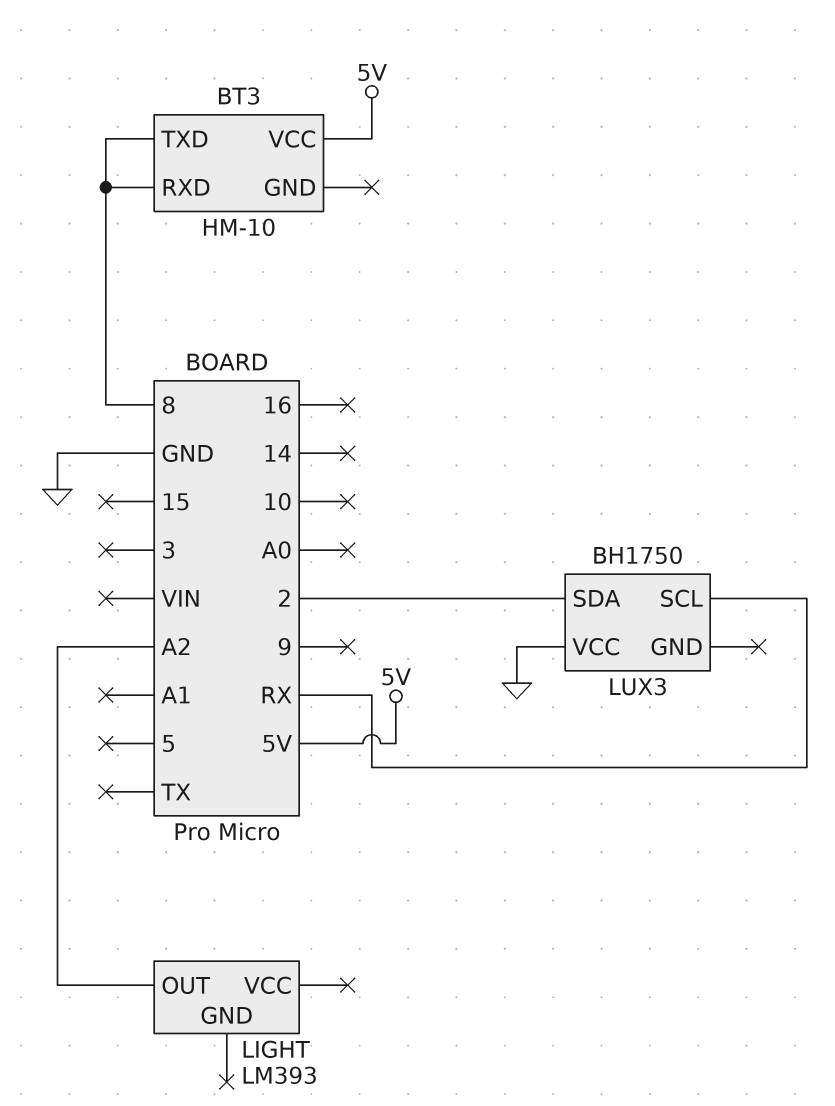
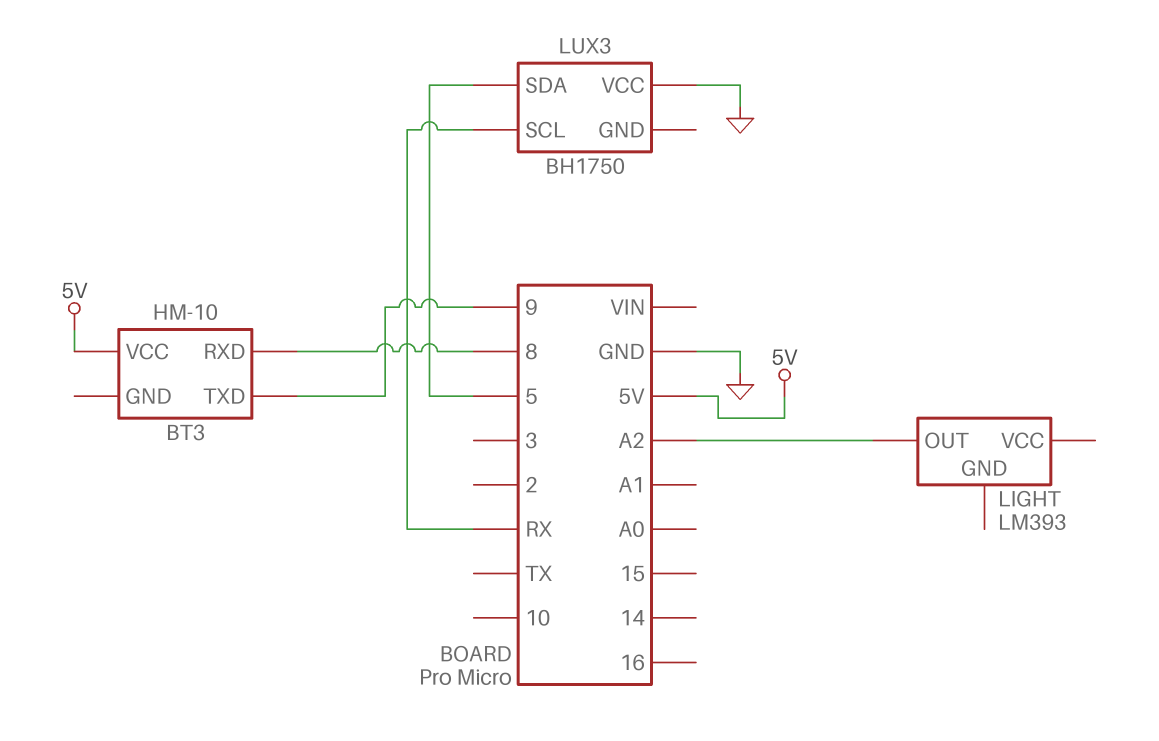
BT3 pin TXD: 8 -> 9
LUX3 pin SDA: 2 -> 5

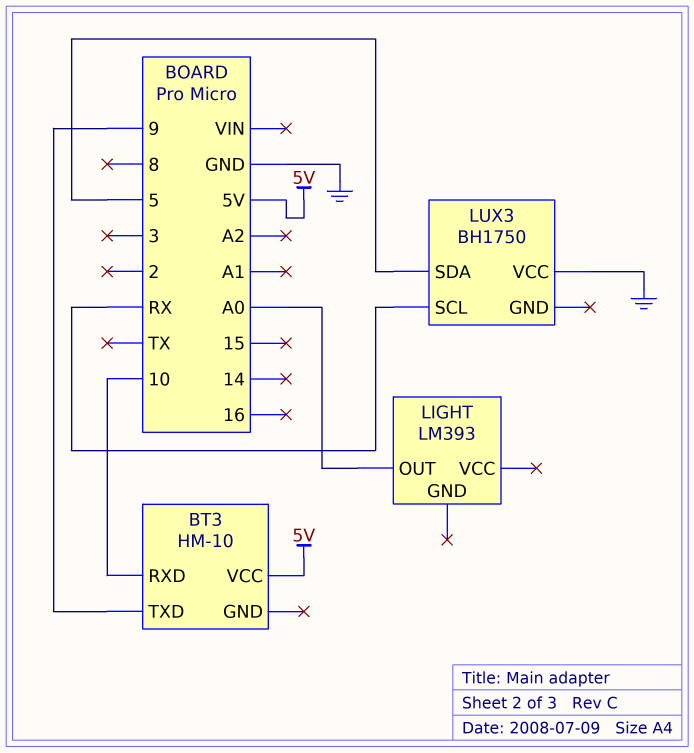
BT3 pin RXD: 8 -> 10
LIGHT pin OUT: A2 -> A0

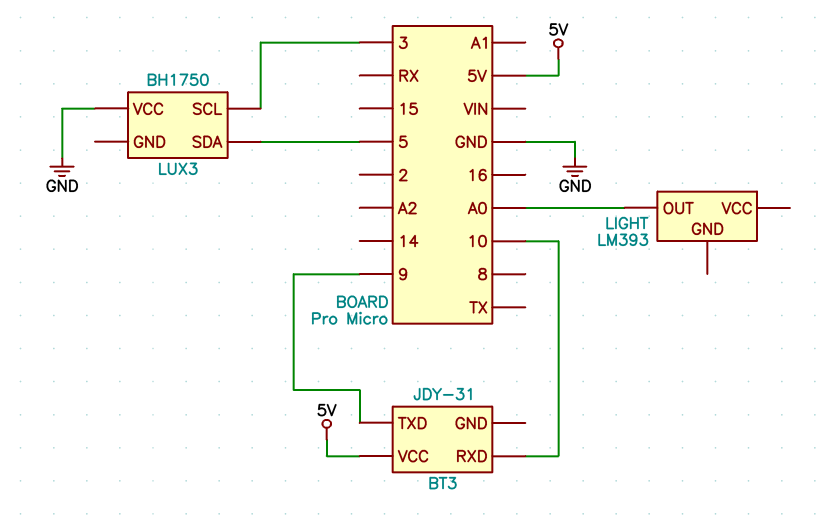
BT3: HM-10 -> JDY-31
LUX3 pin SCL: RX -> 3

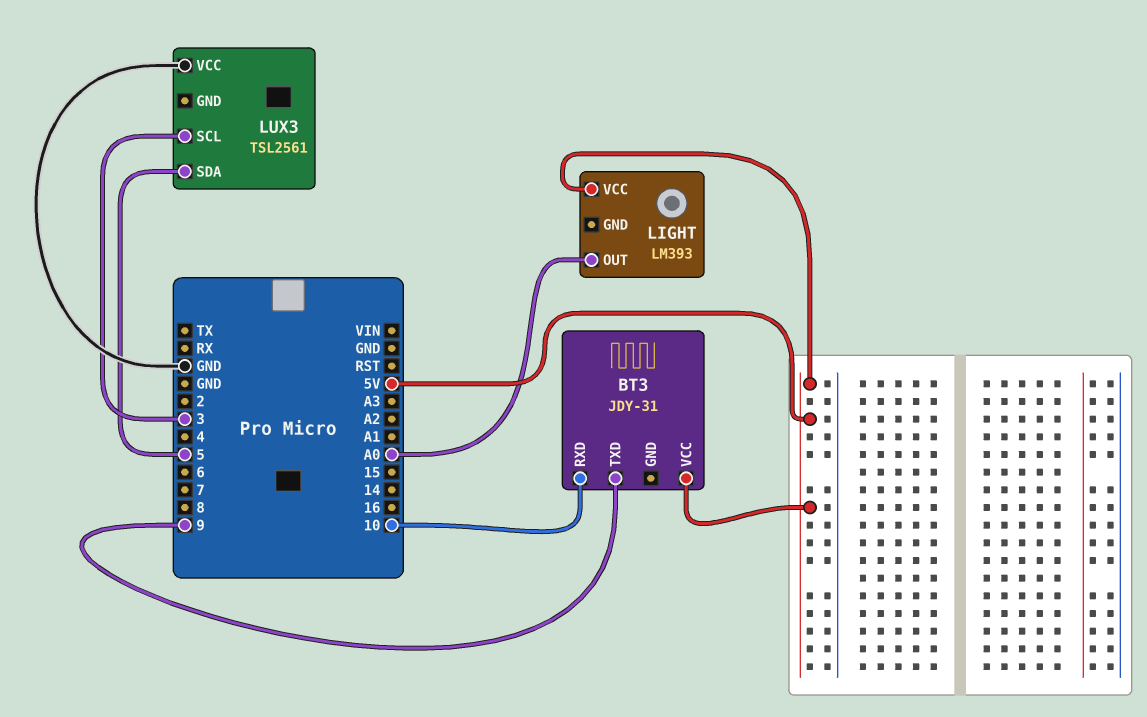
LIGHT pin VCC: none -> 5V
LUX3: BH1750 -> TSL2561

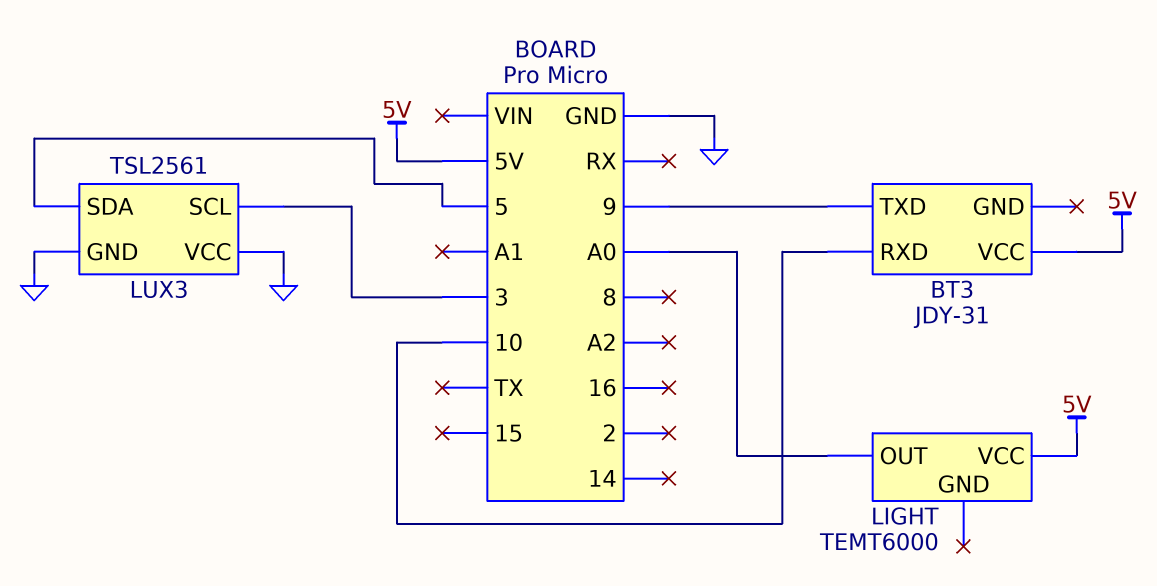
LIGHT: LM393 -> TEMT6000
LUX3 pin GND: none -> GND

